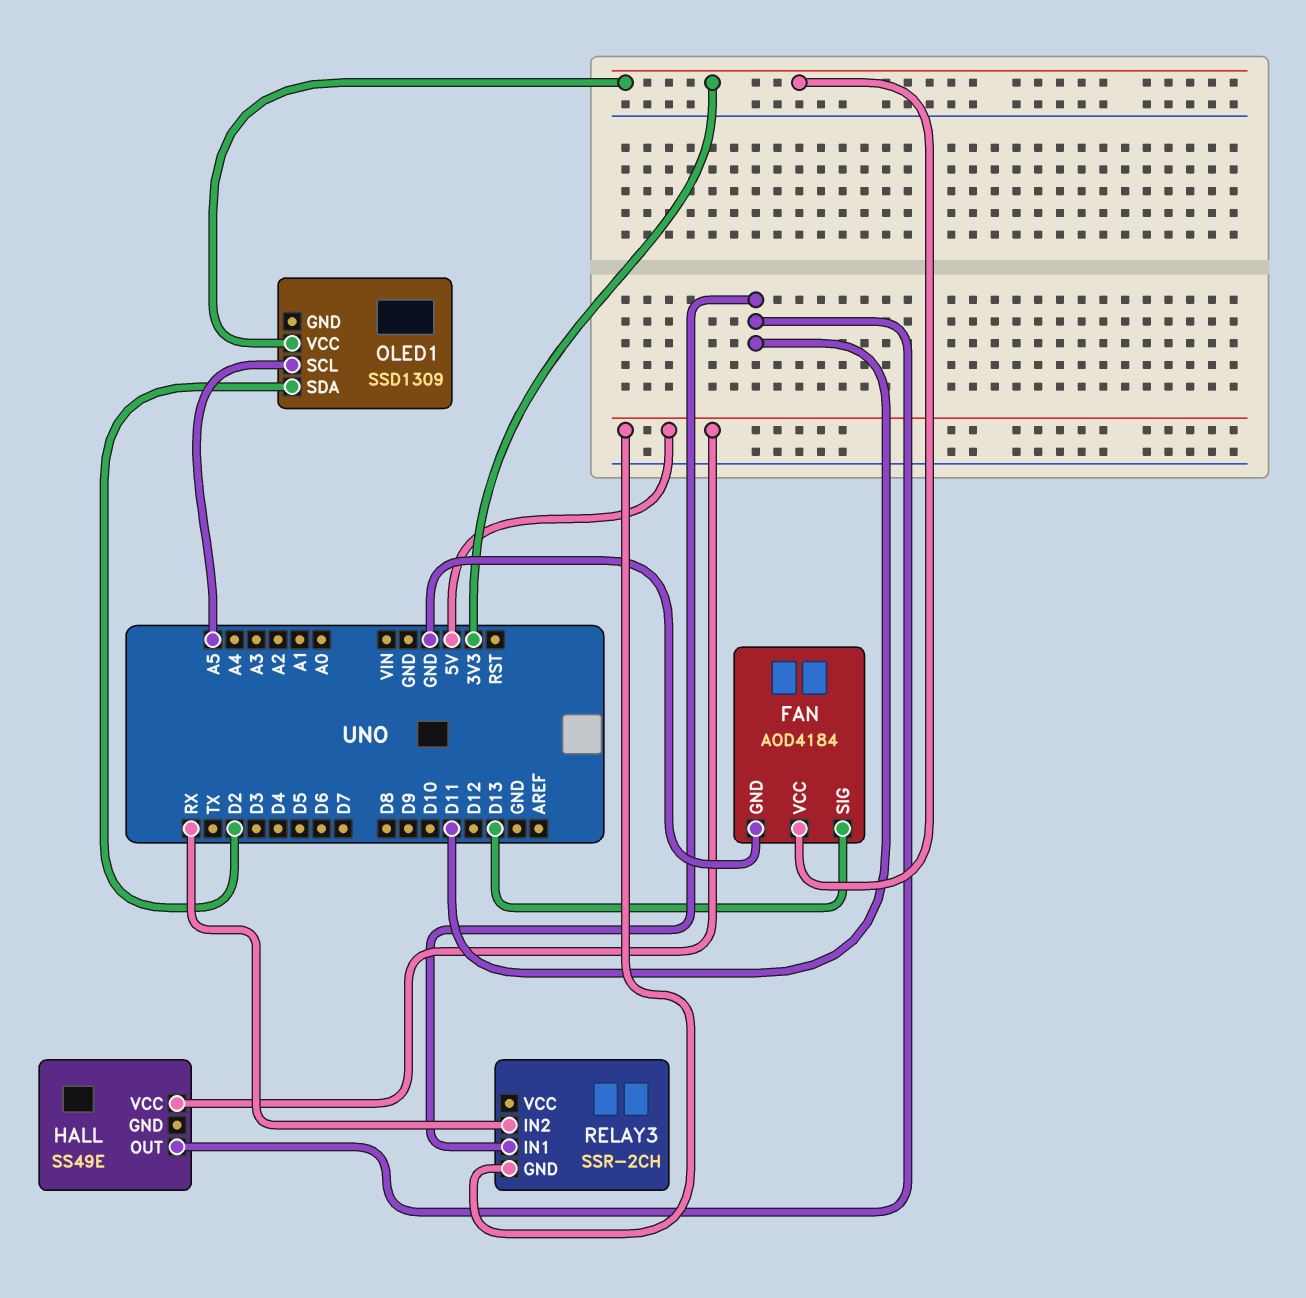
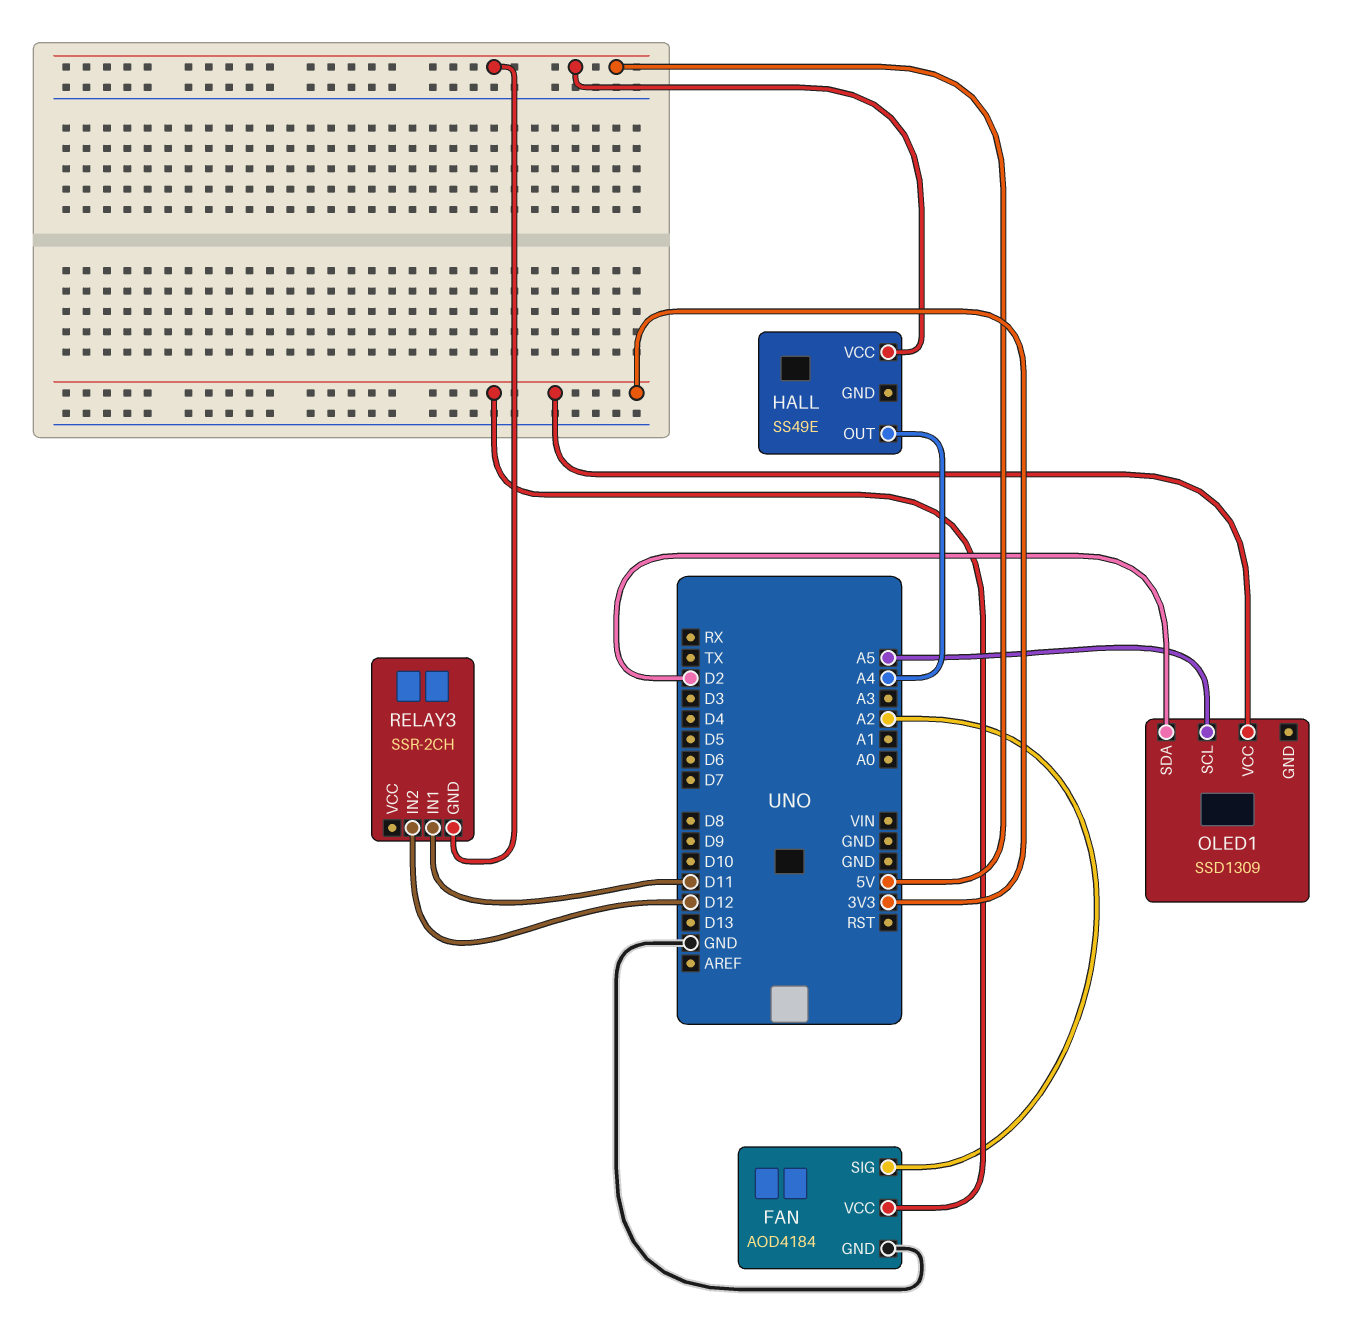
FAN pin SIG: D13 -> A2
HALL pin OUT: D11 -> A4
RELAY3 pin IN2: RX -> D12

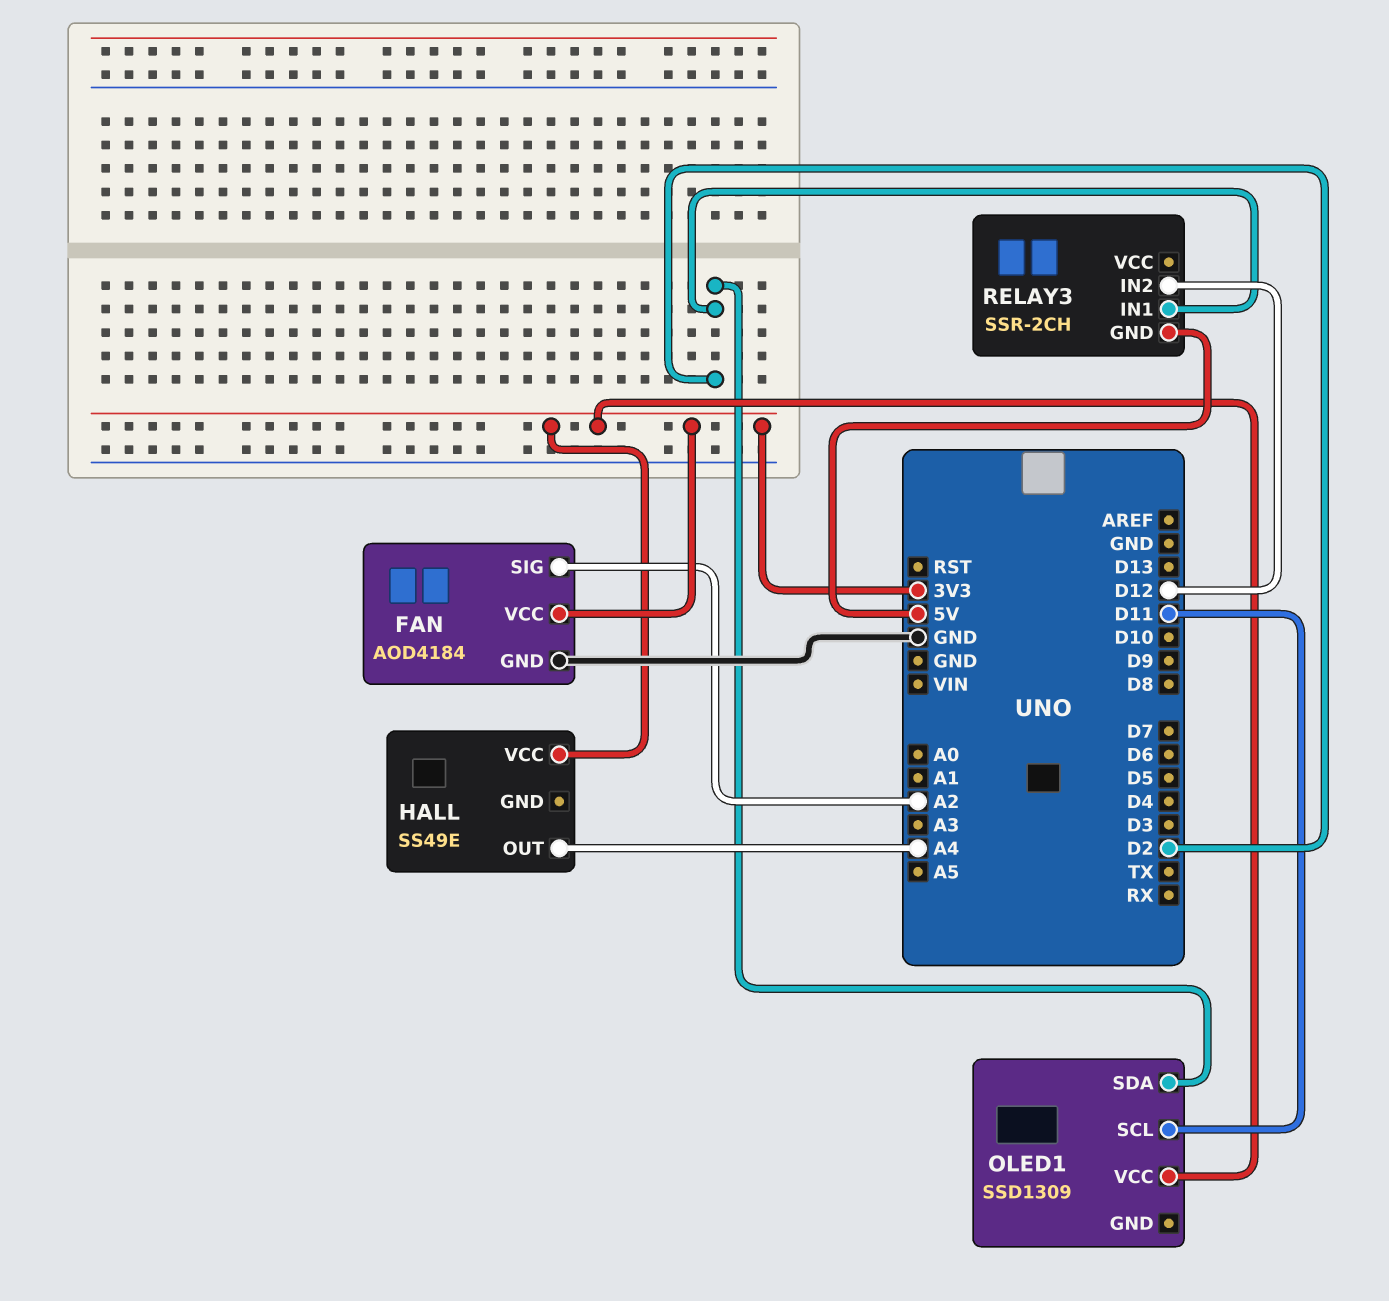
HALL pin VCC: 5V -> 3V3
OLED1 pin SCL: A5 -> D11
RELAY3 pin IN1: D11 -> D2

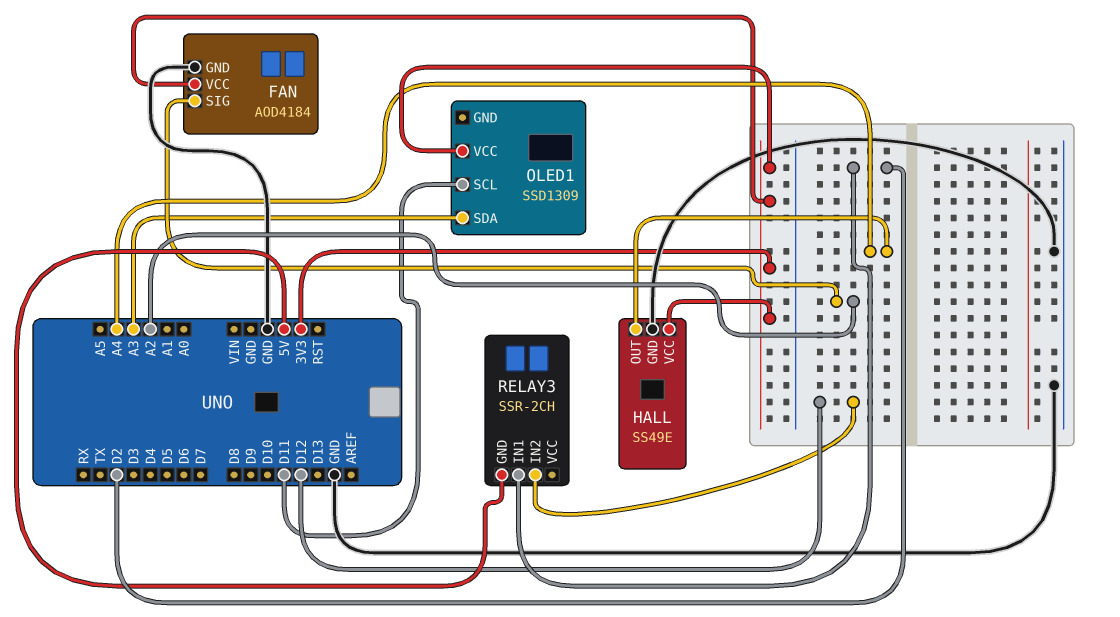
HALL pin GND: none -> GND
OLED1 pin SDA: D2 -> A3

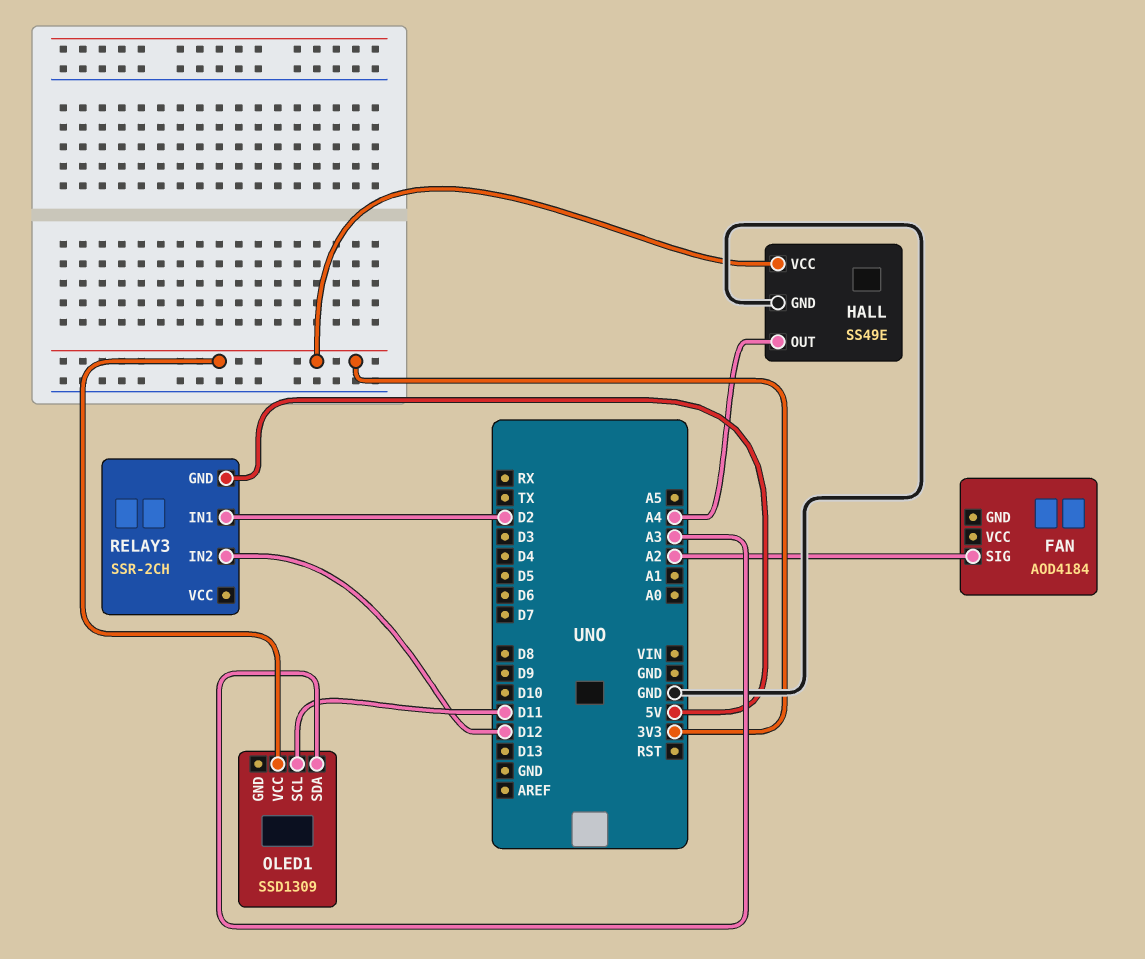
FAN pin GND: GND -> none
FAN pin VCC: 3V3 -> none

